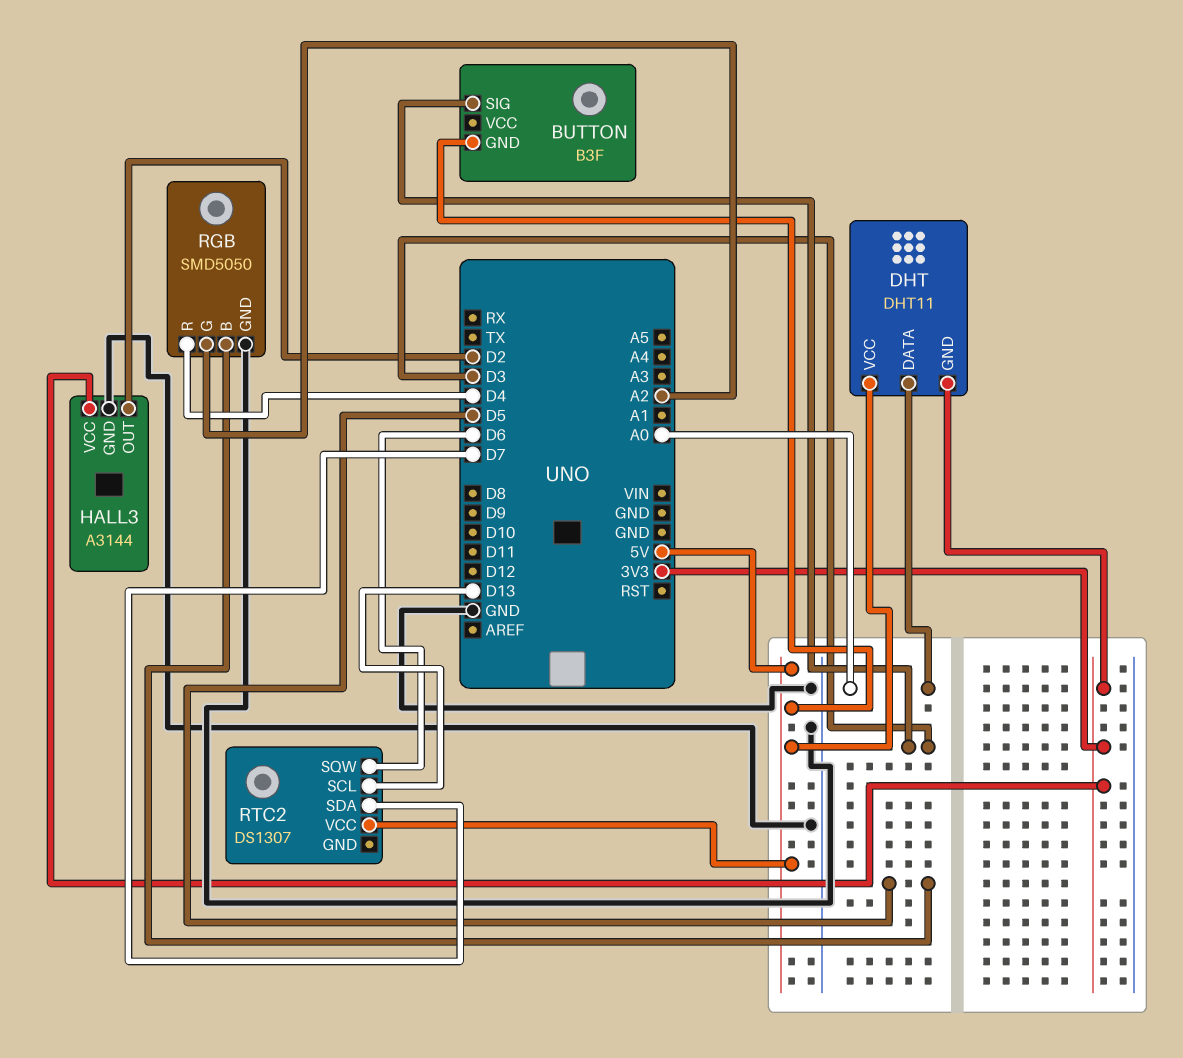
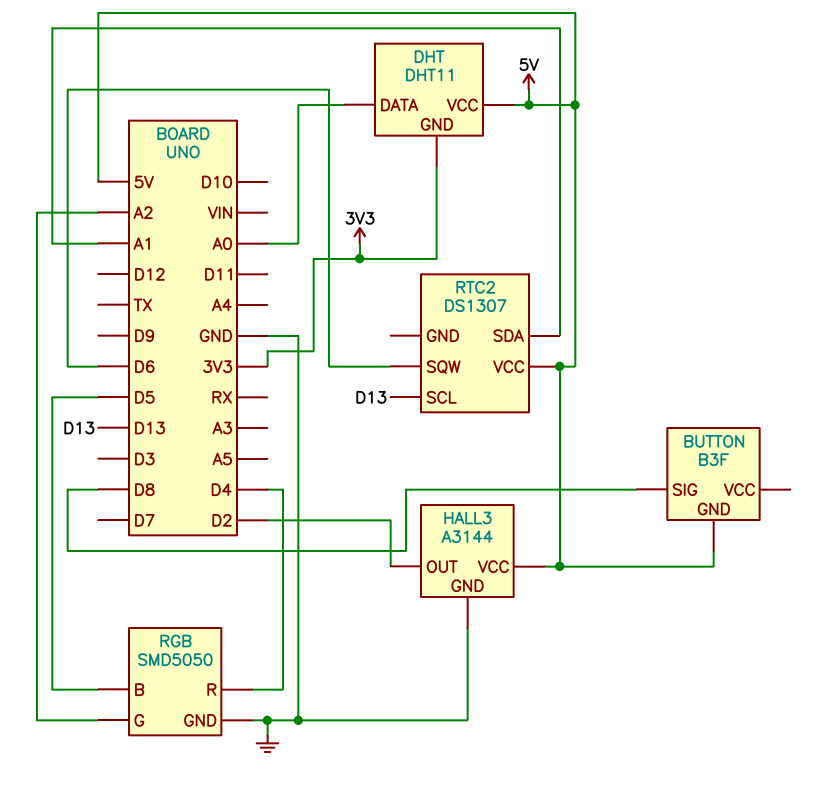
BUTTON pin SIG: D3 -> D8
HALL3 pin VCC: 3V3 -> 5V
RTC2 pin SDA: D7 -> A1

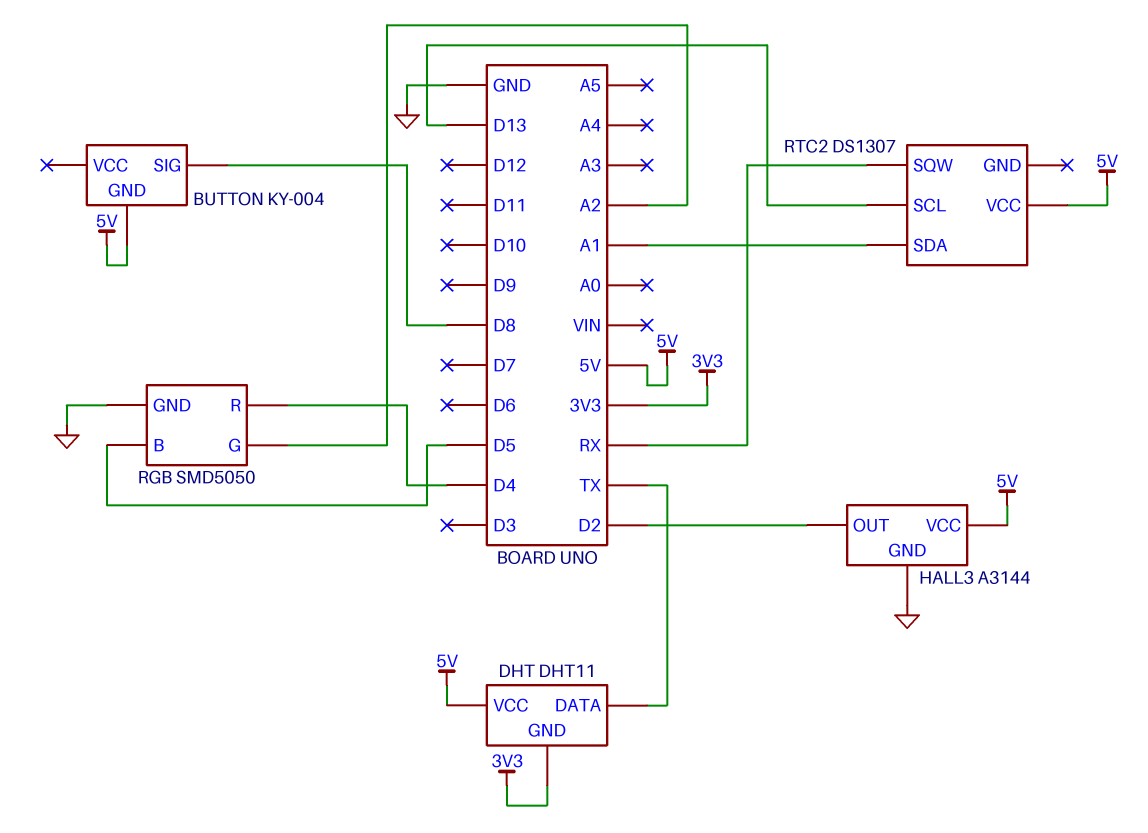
BUTTON: B3F -> KY-004
DHT pin DATA: A0 -> TX
RTC2 pin SQW: D6 -> RX

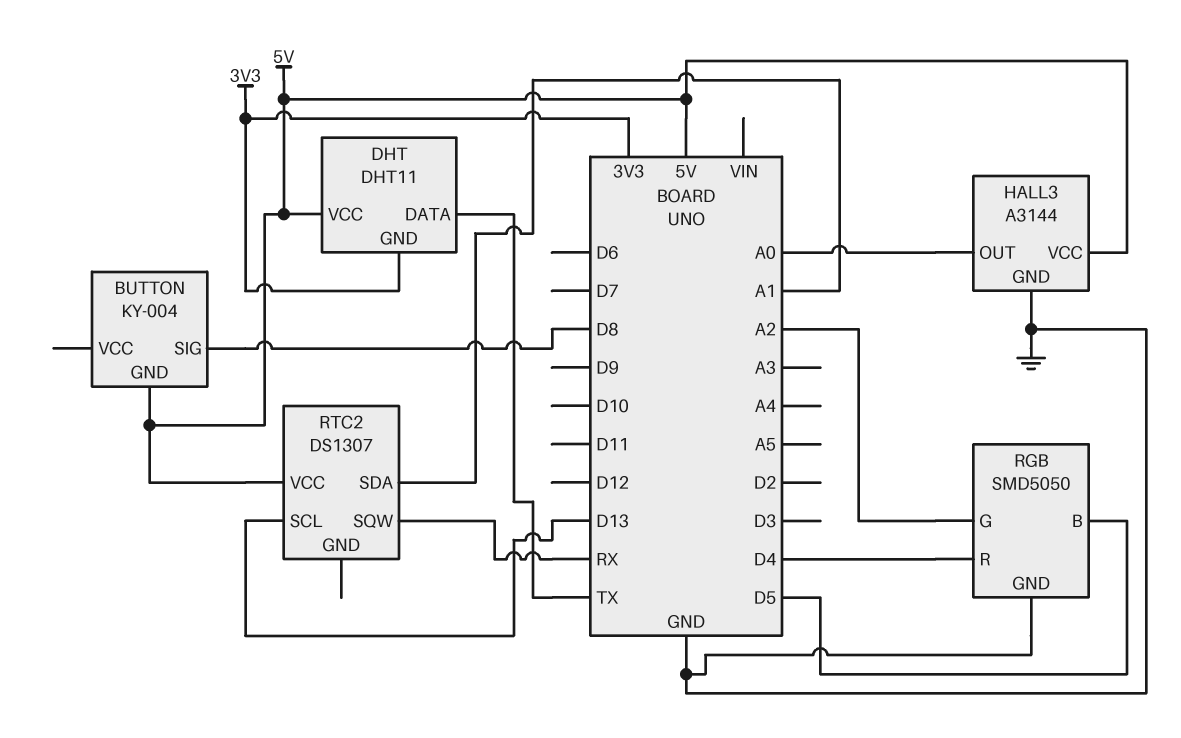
HALL3 pin OUT: D2 -> A0

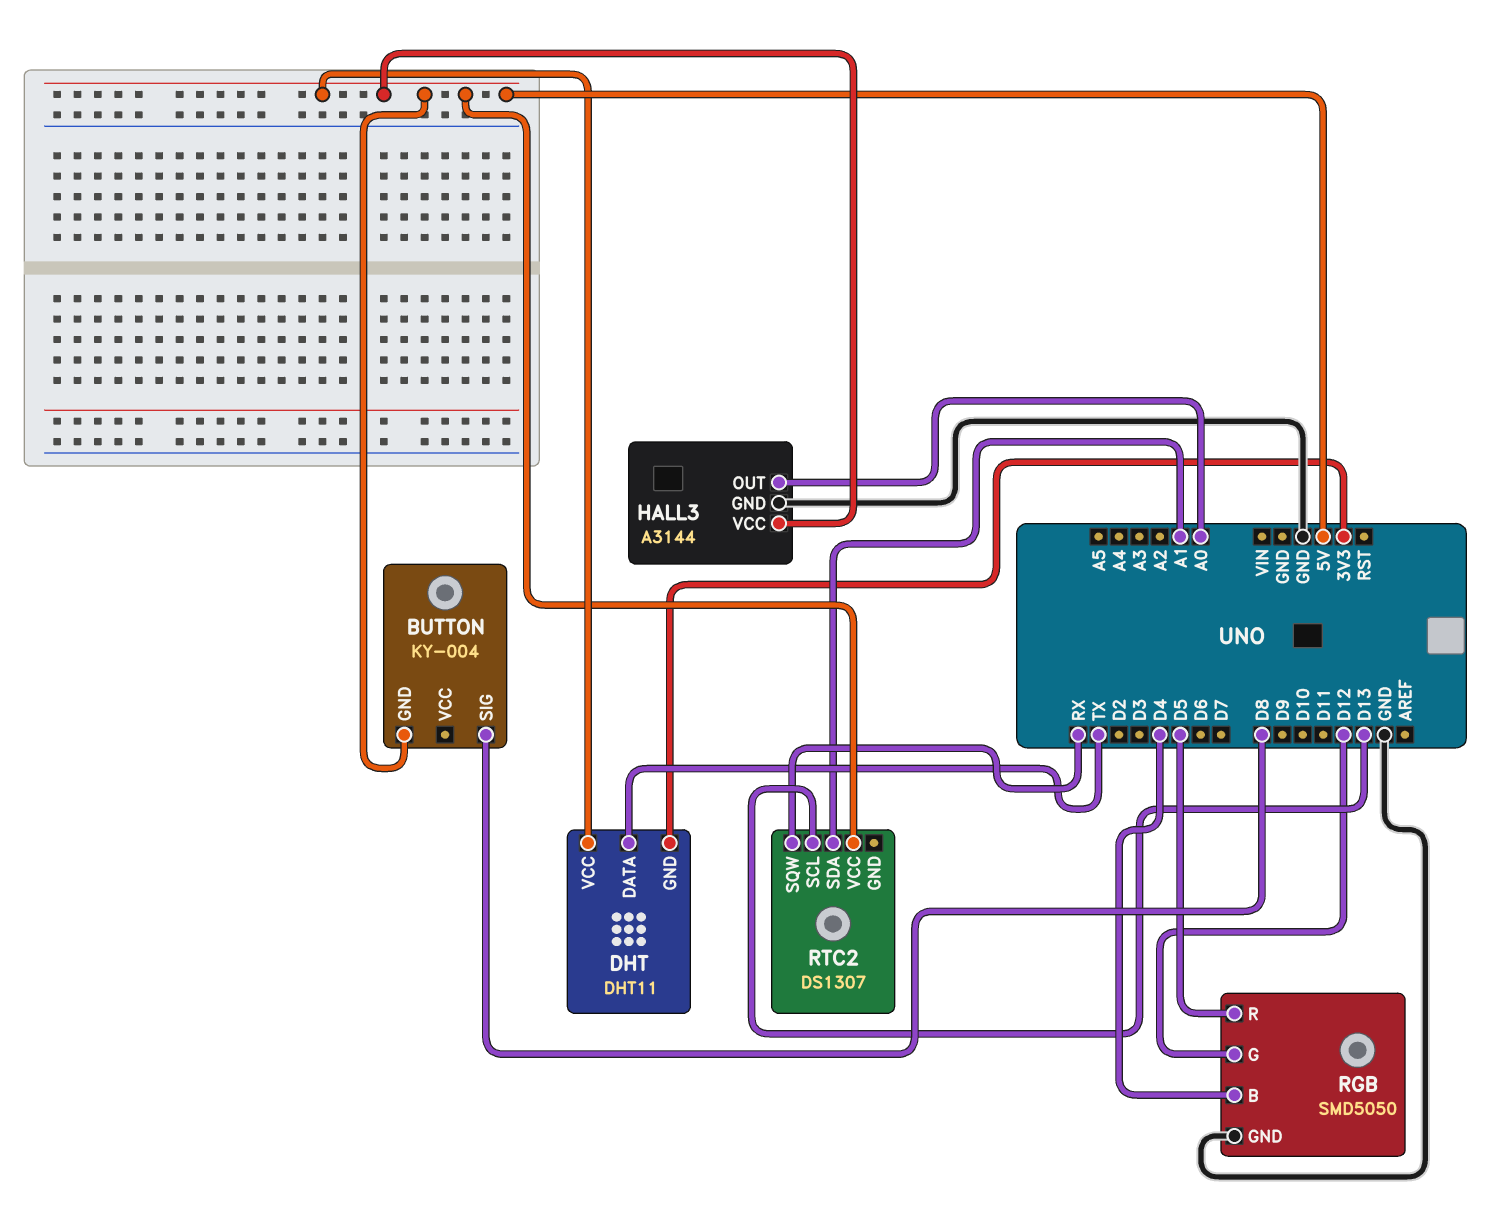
RGB pin B: D5 -> D4
RGB pin G: A2 -> D12
RGB pin R: D4 -> D5

